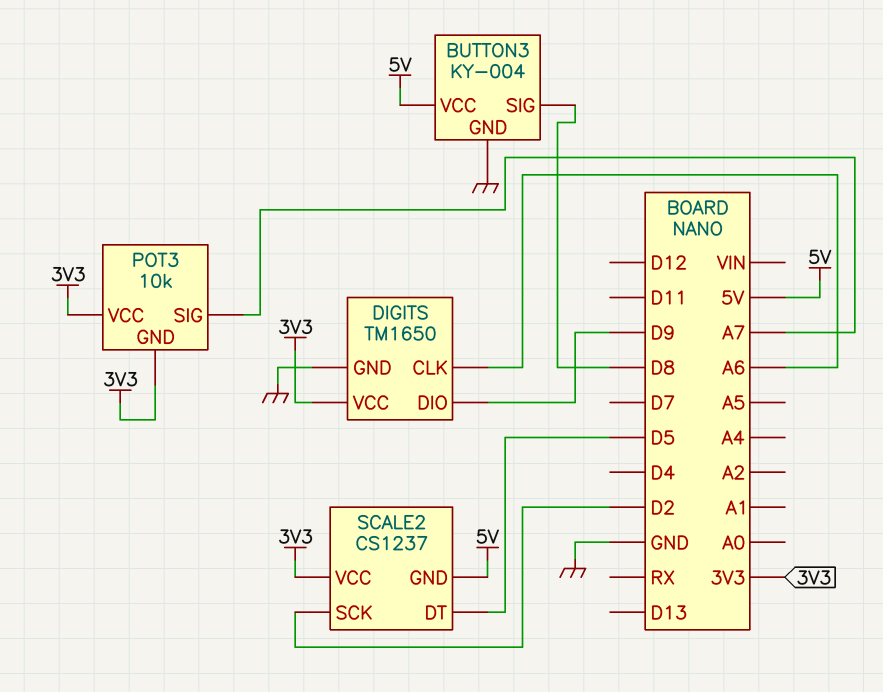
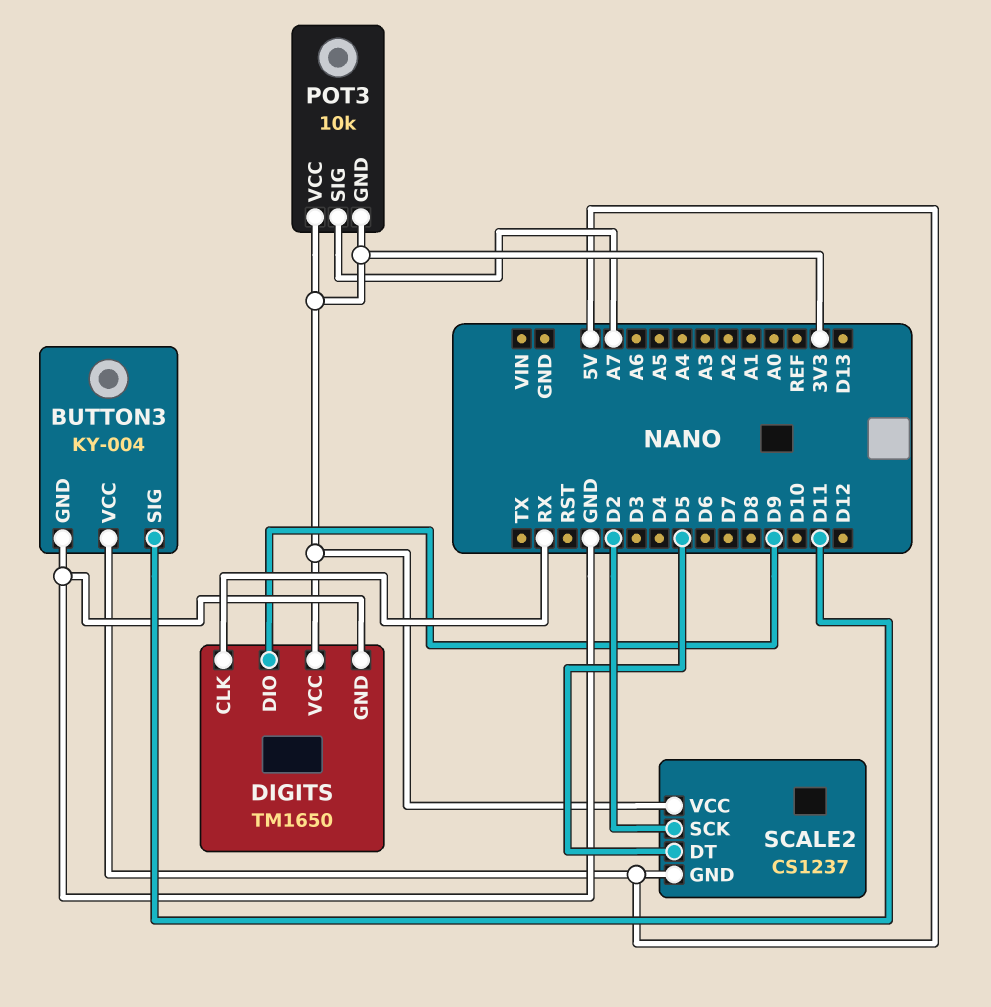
BUTTON3 pin SIG: D8 -> D11
DIGITS pin CLK: A6 -> RX

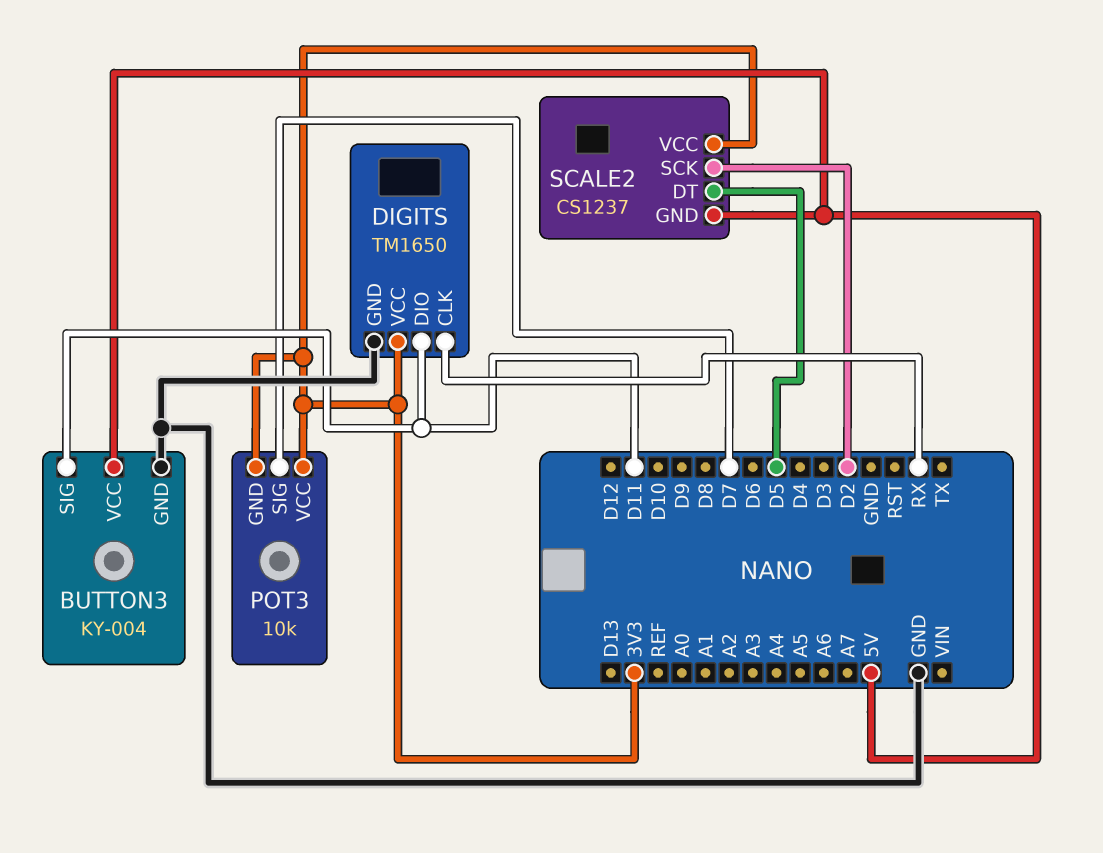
DIGITS pin DIO: D9 -> D11
POT3 pin SIG: A7 -> D7

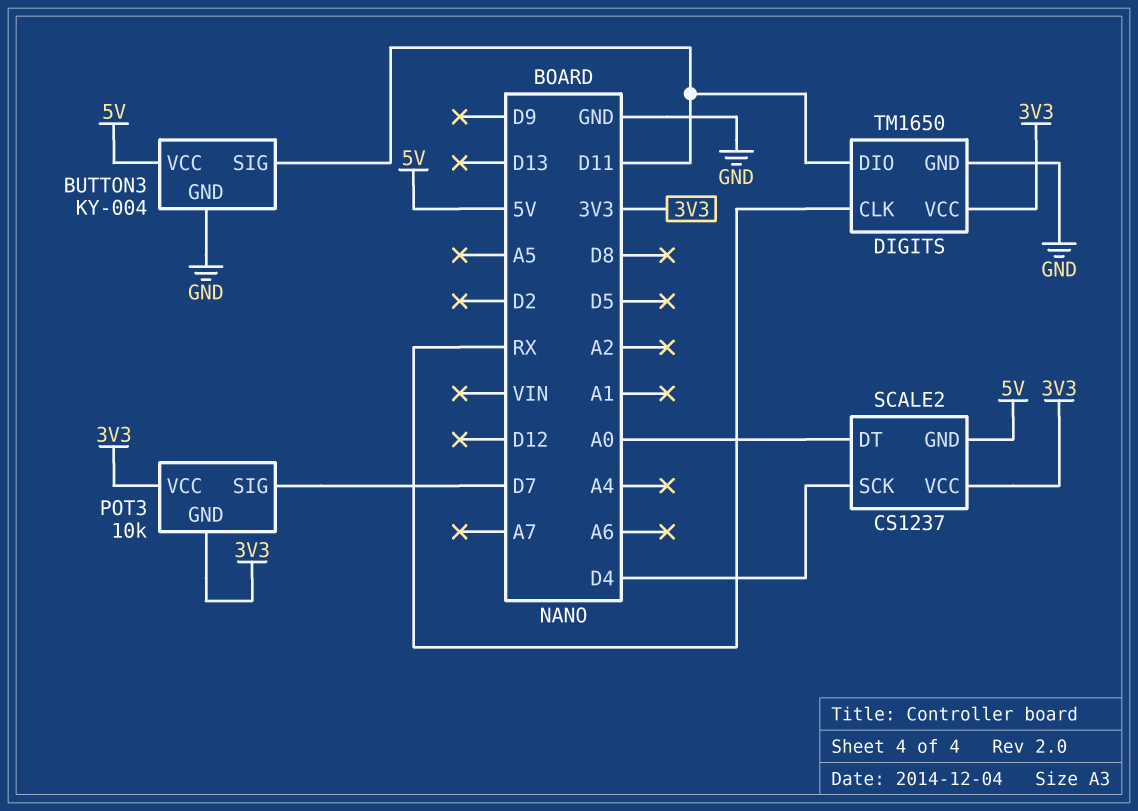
SCALE2 pin DT: D5 -> A0
SCALE2 pin SCK: D2 -> D4

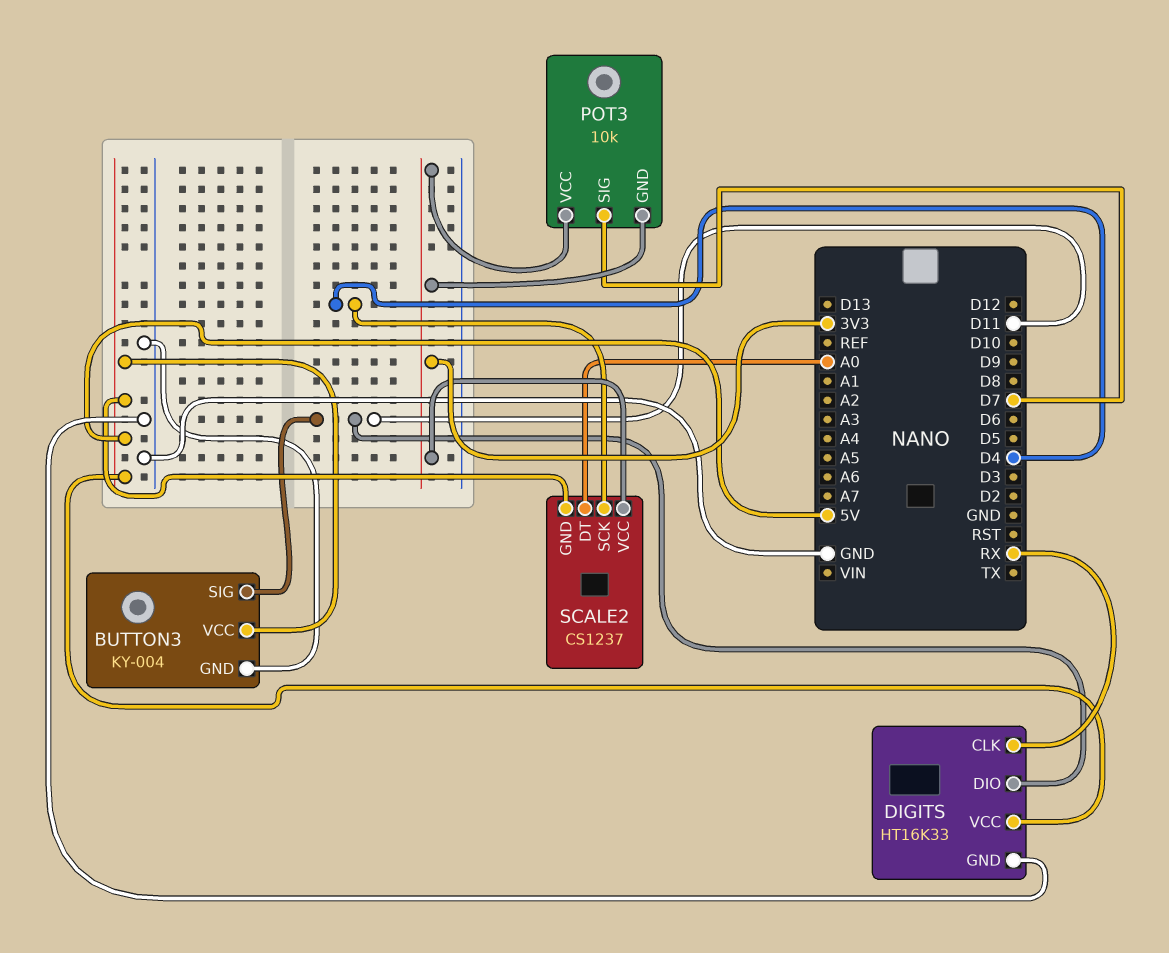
DIGITS: TM1650 -> HT16K33
DIGITS pin VCC: 3V3 -> 5V

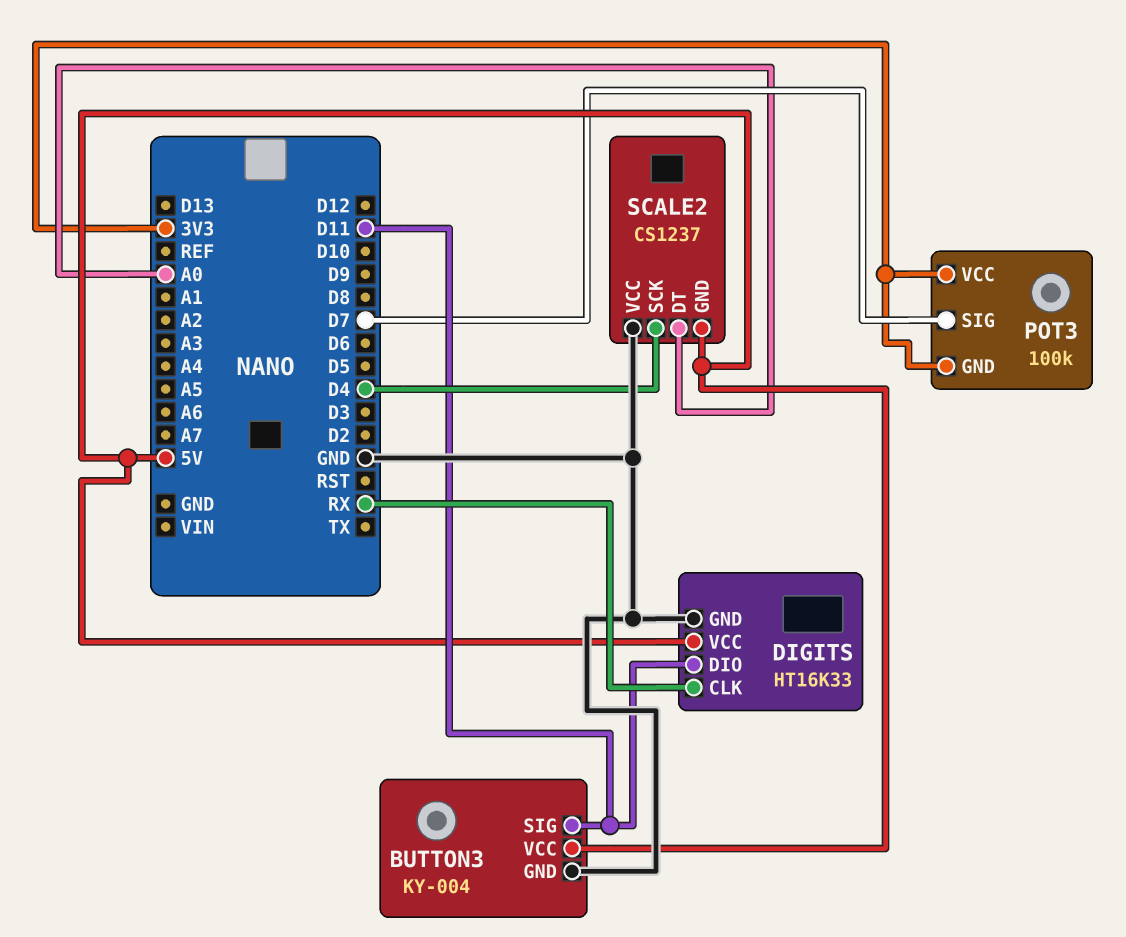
POT3: 10k -> 100k
SCALE2 pin VCC: 3V3 -> GND

